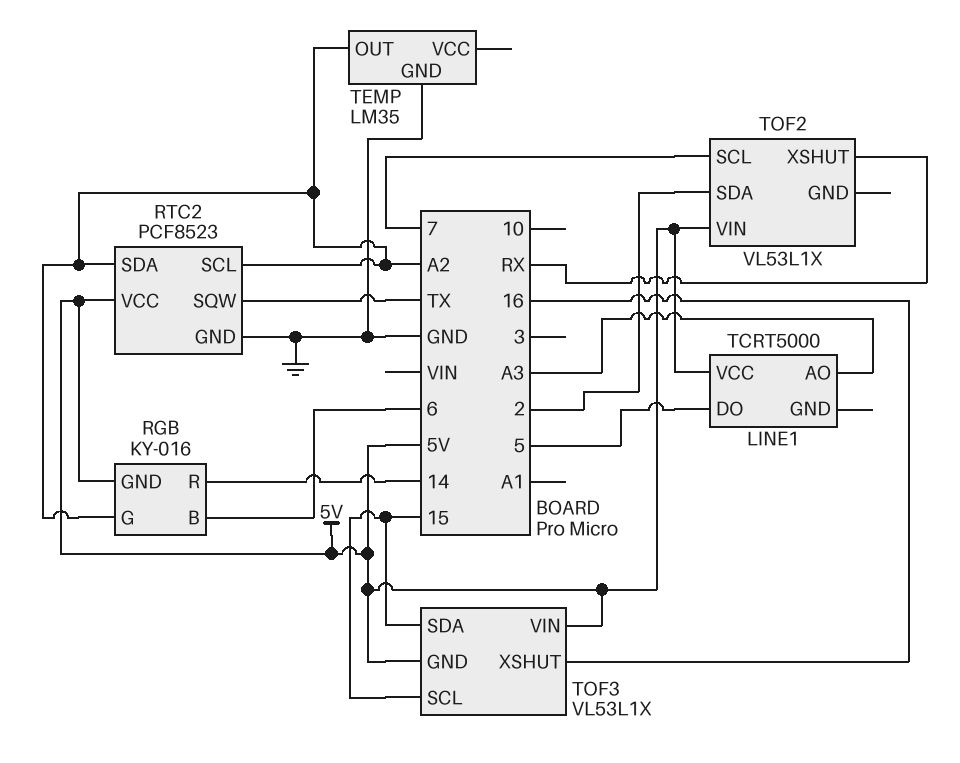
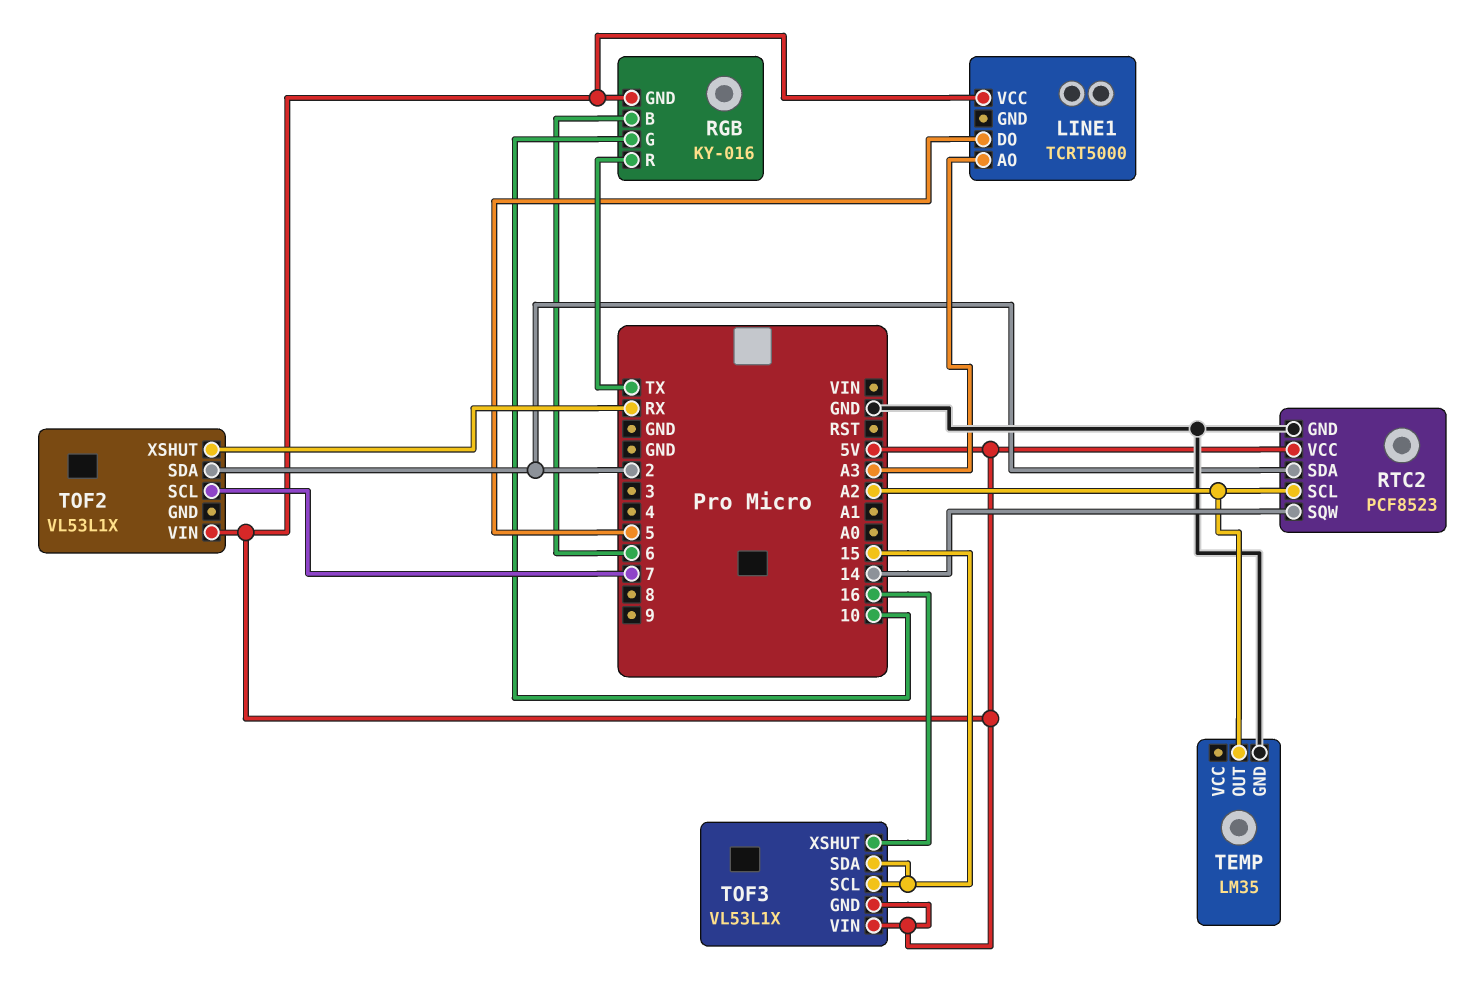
RGB pin G: A2 -> 10
RGB pin R: 14 -> TX
RTC2 pin SDA: A2 -> 2
RTC2 pin SQW: TX -> 14

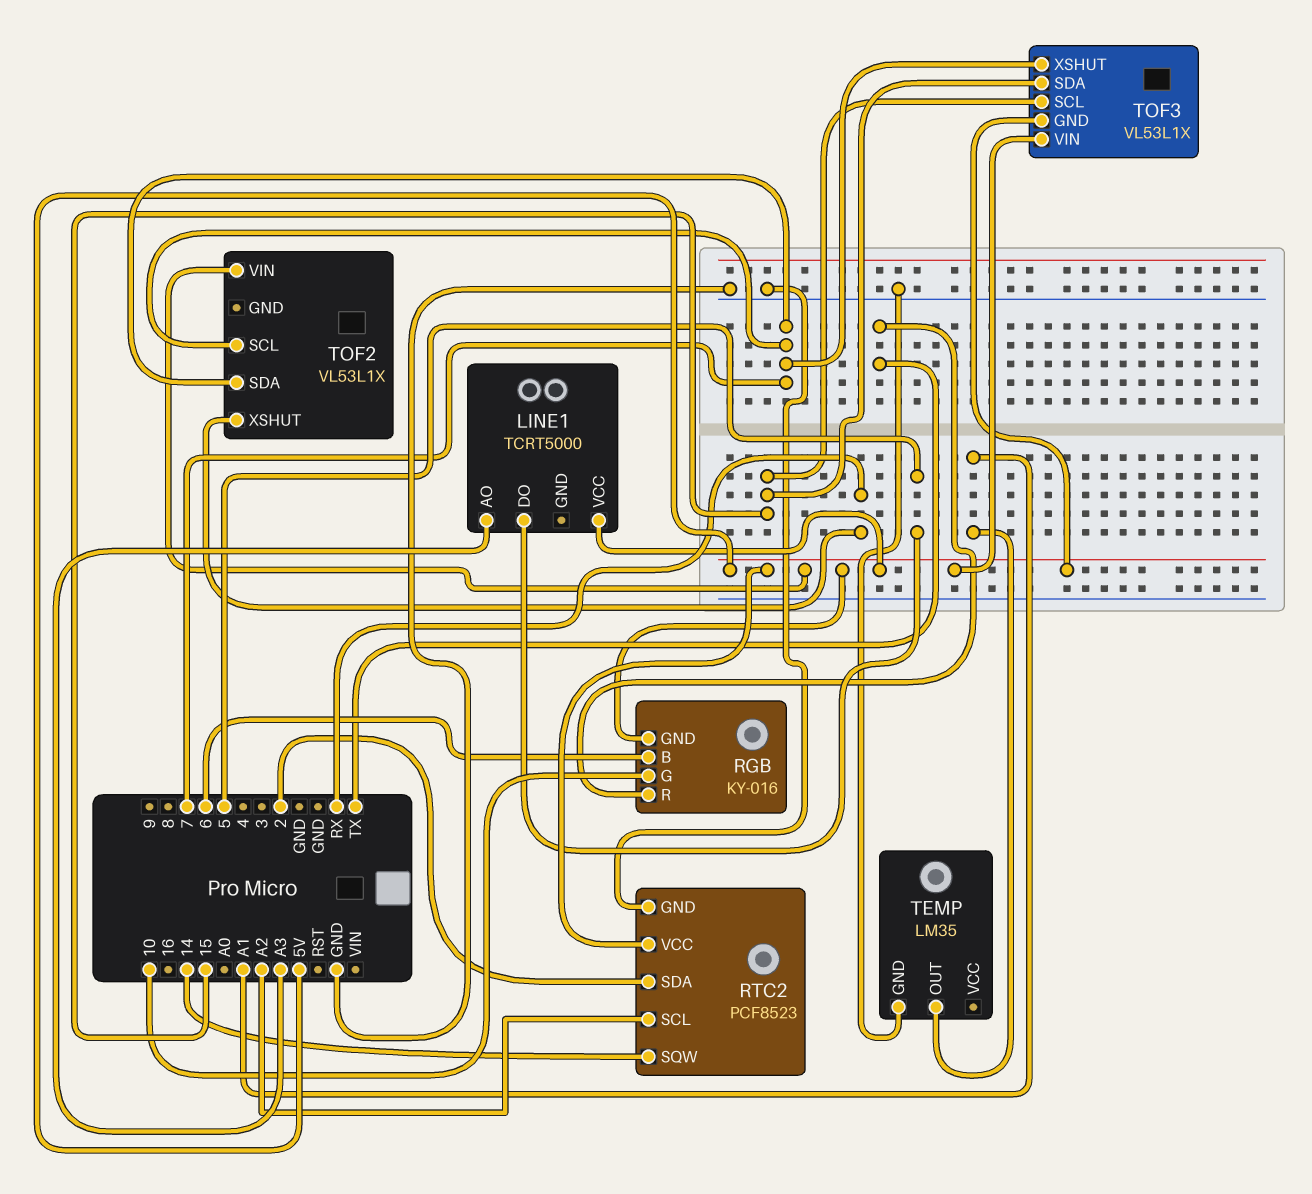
TEMP pin OUT: A2 -> A1
TOF2 pin SDA: 2 -> 7
TOF3 pin XSHUT: 16 -> 7

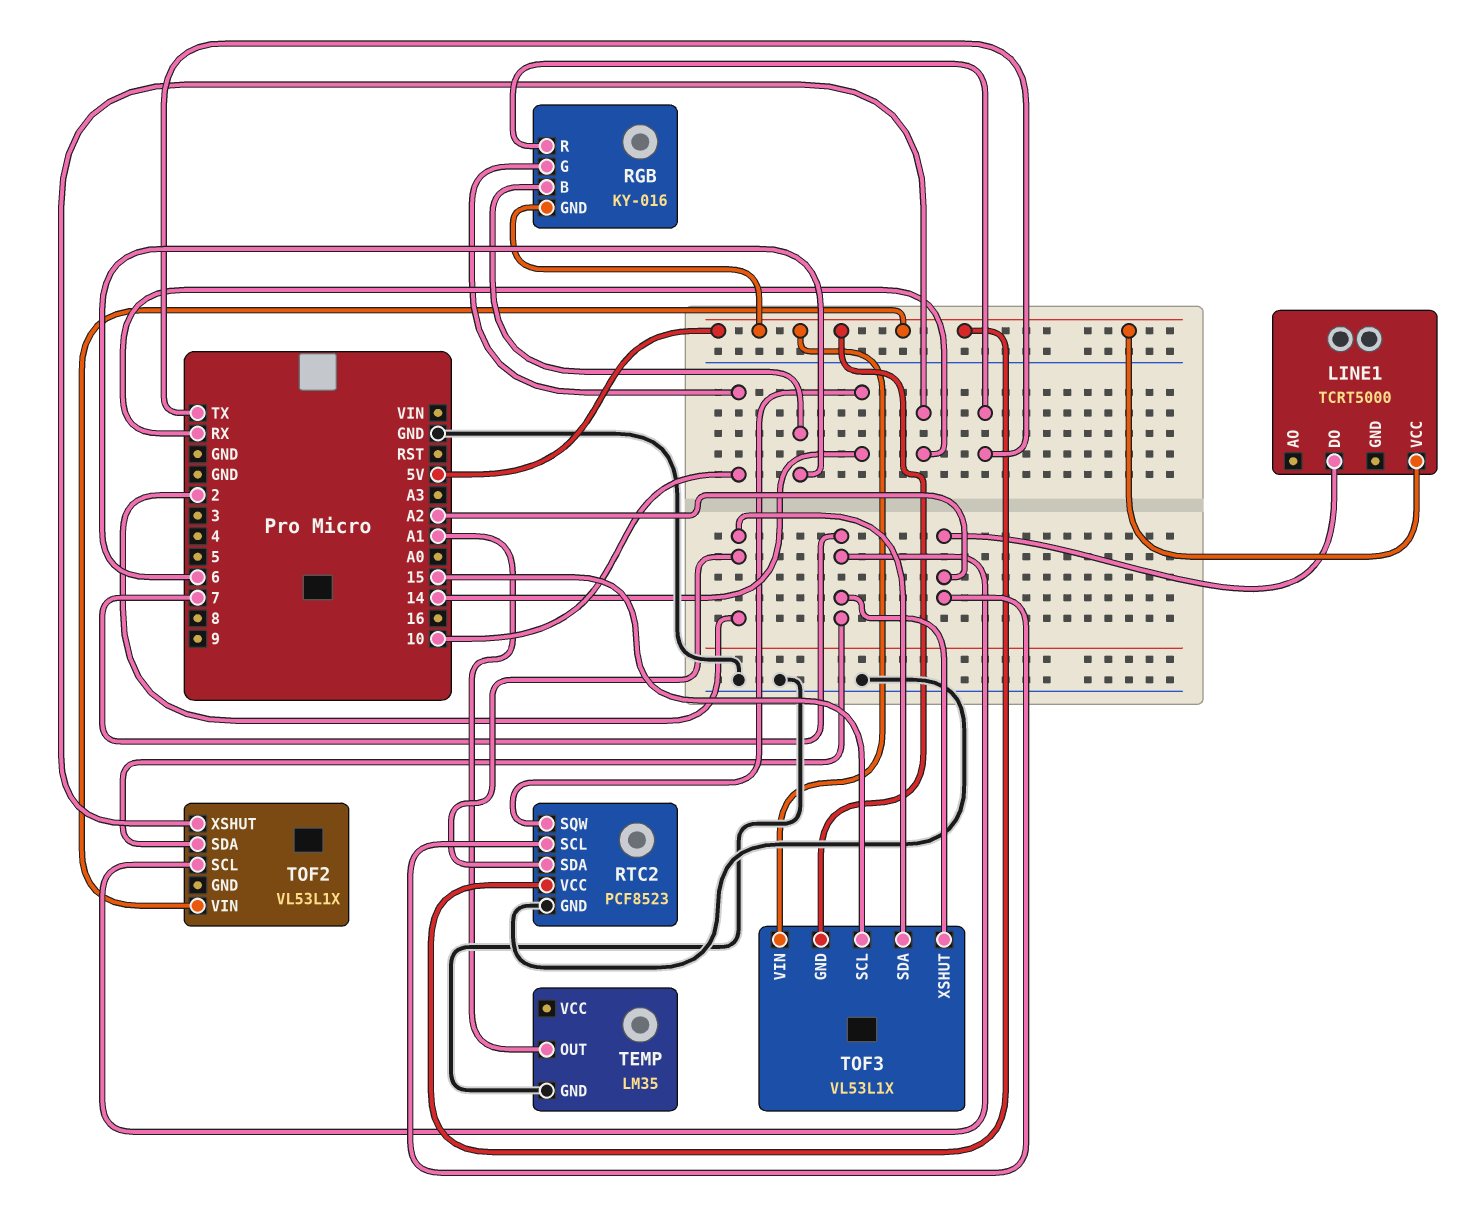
LINE1 pin AO: A3 -> none
LINE1 pin DO: 5 -> A2
TOF3 pin SDA: 15 -> 2

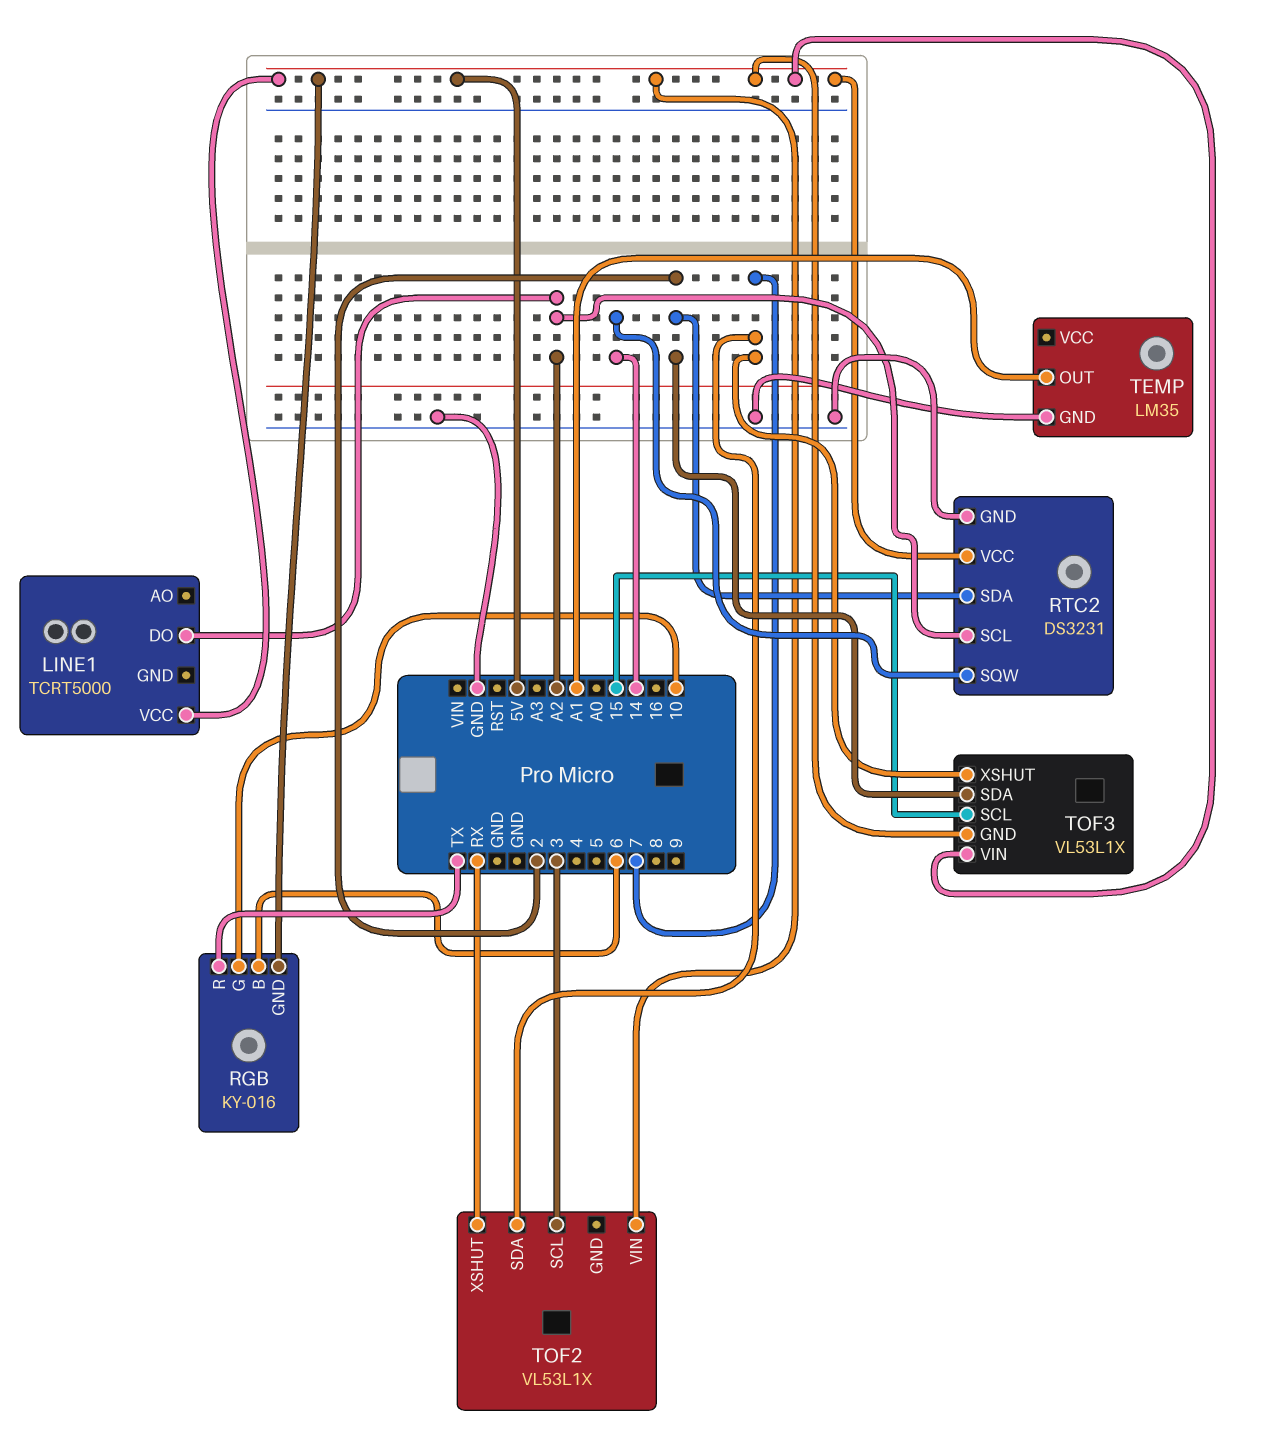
RTC2: PCF8523 -> DS3231
TOF2 pin SCL: 7 -> 3

